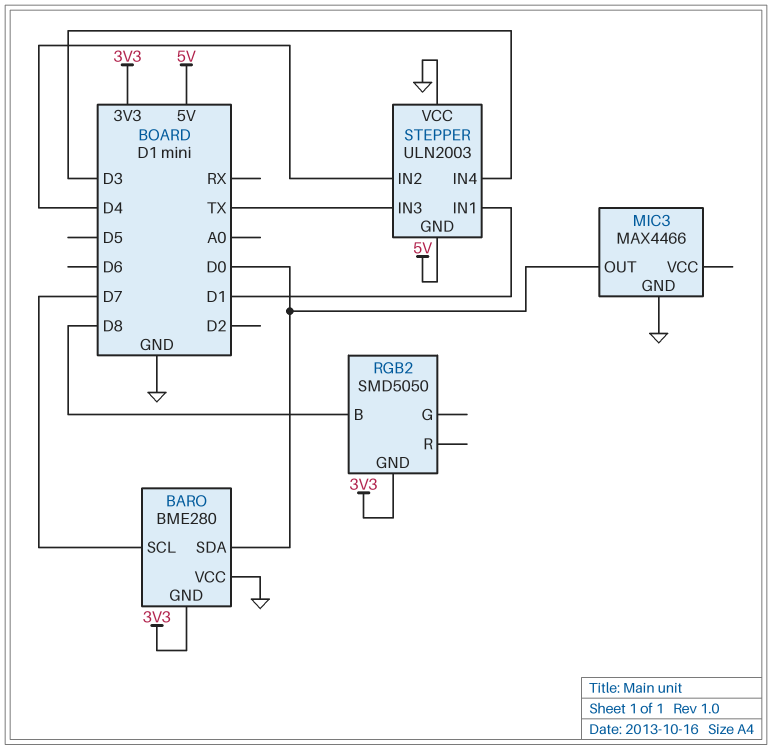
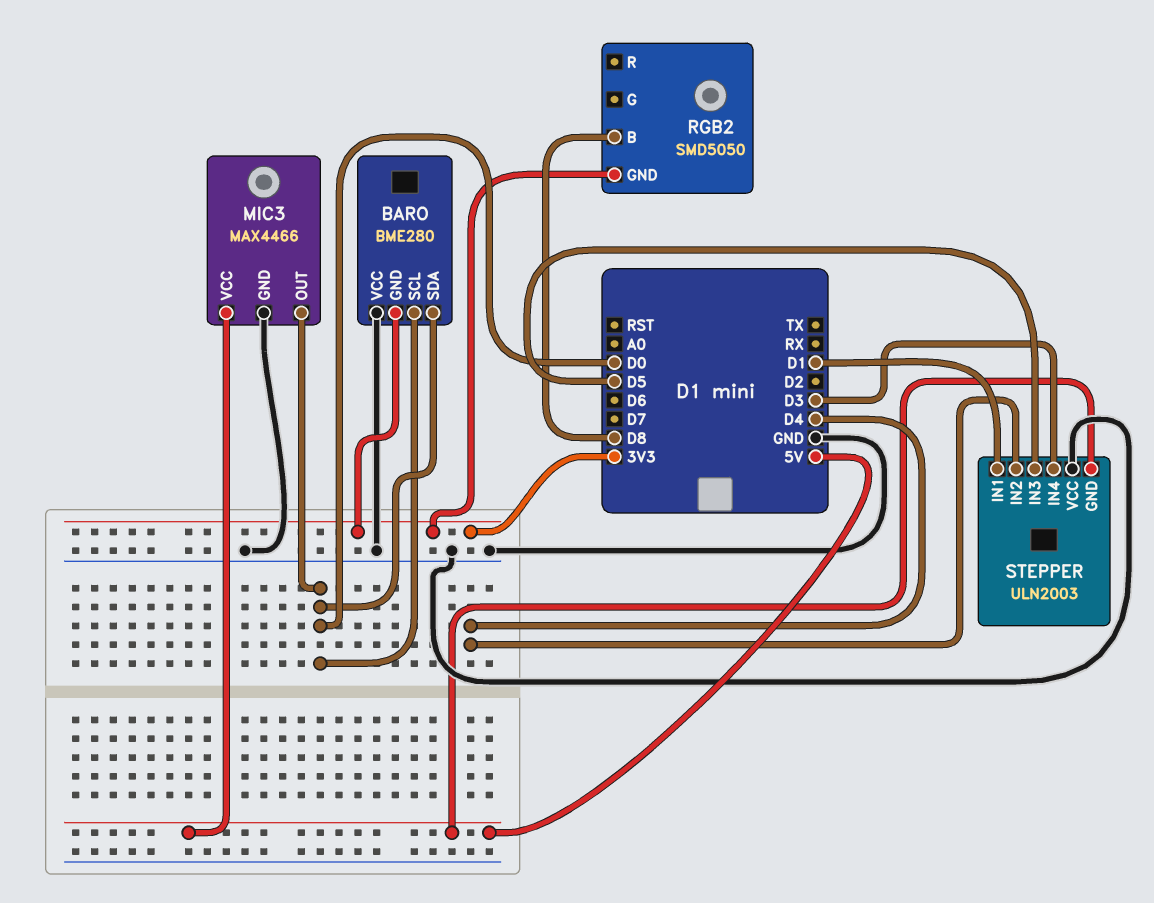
BARO pin SCL: D7 -> D0
MIC3 pin VCC: none -> 5V
STEPPER pin IN3: TX -> D5

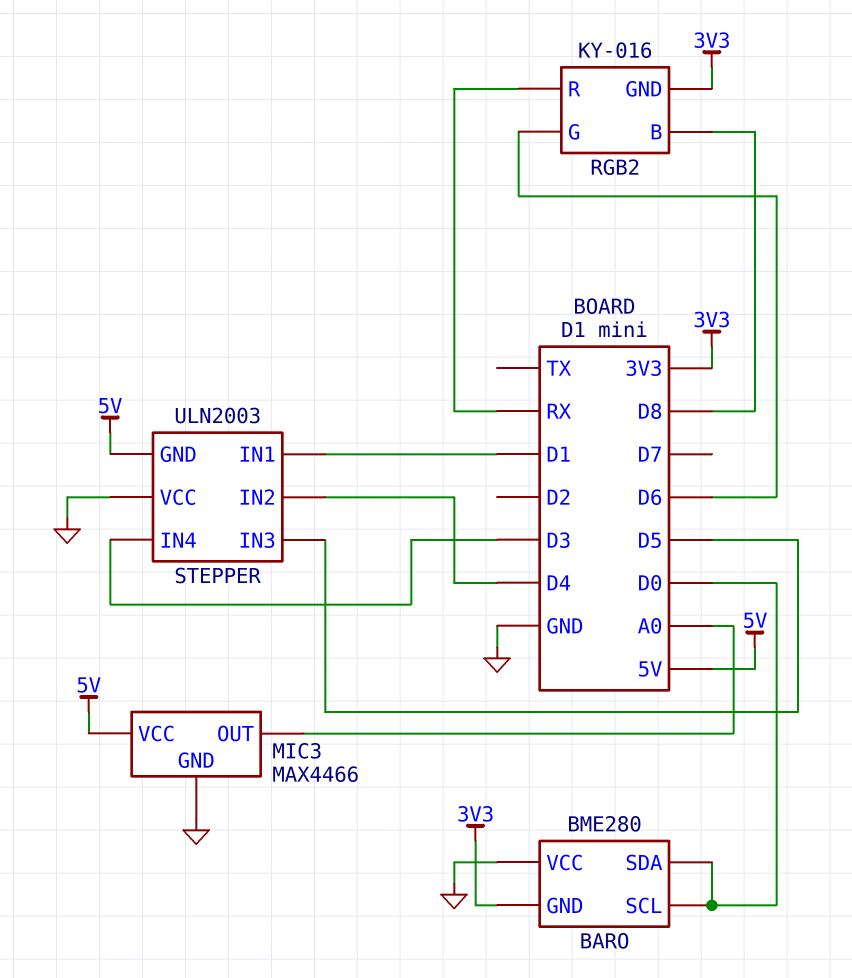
MIC3 pin OUT: D0 -> A0
RGB2: SMD5050 -> KY-016
RGB2 pin G: none -> D6
RGB2 pin R: none -> RX

